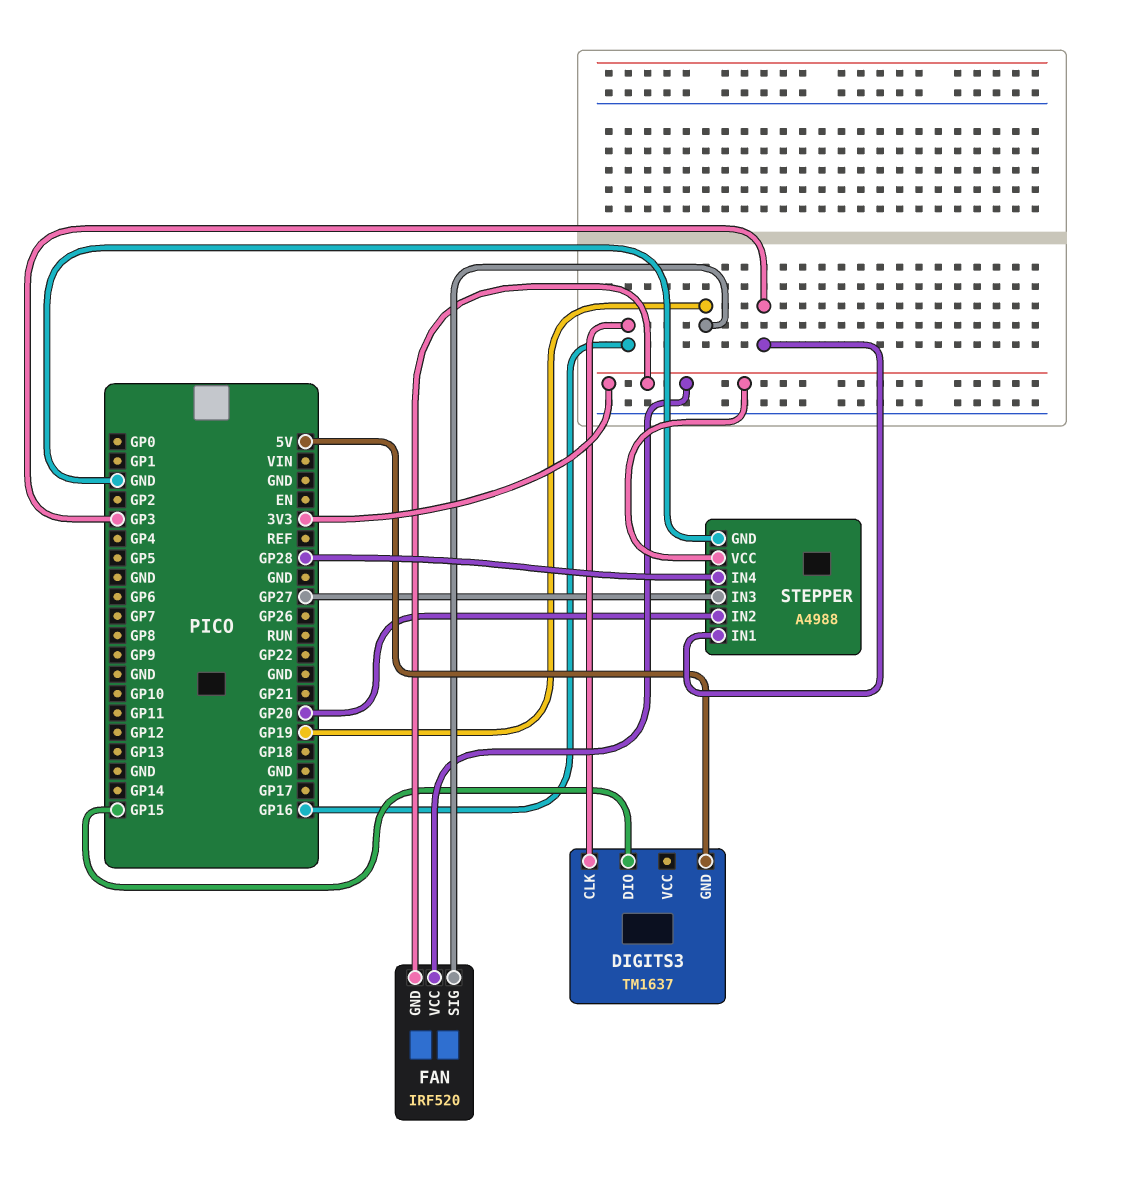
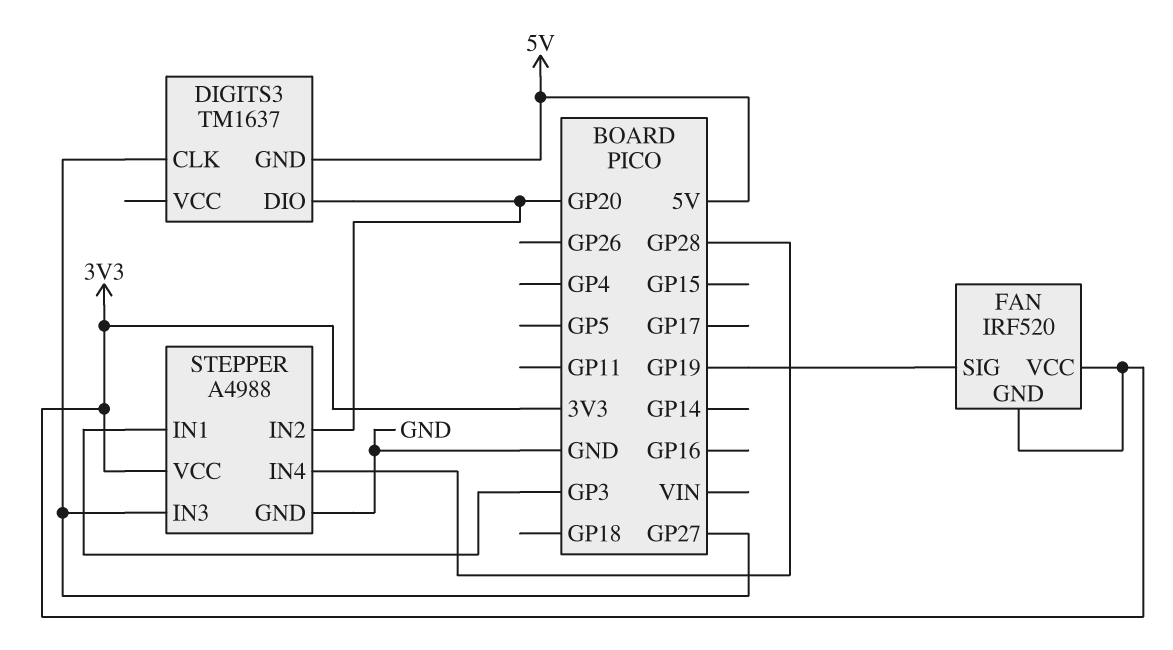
DIGITS3 pin CLK: GP16 -> GP27
DIGITS3 pin DIO: GP15 -> GP20

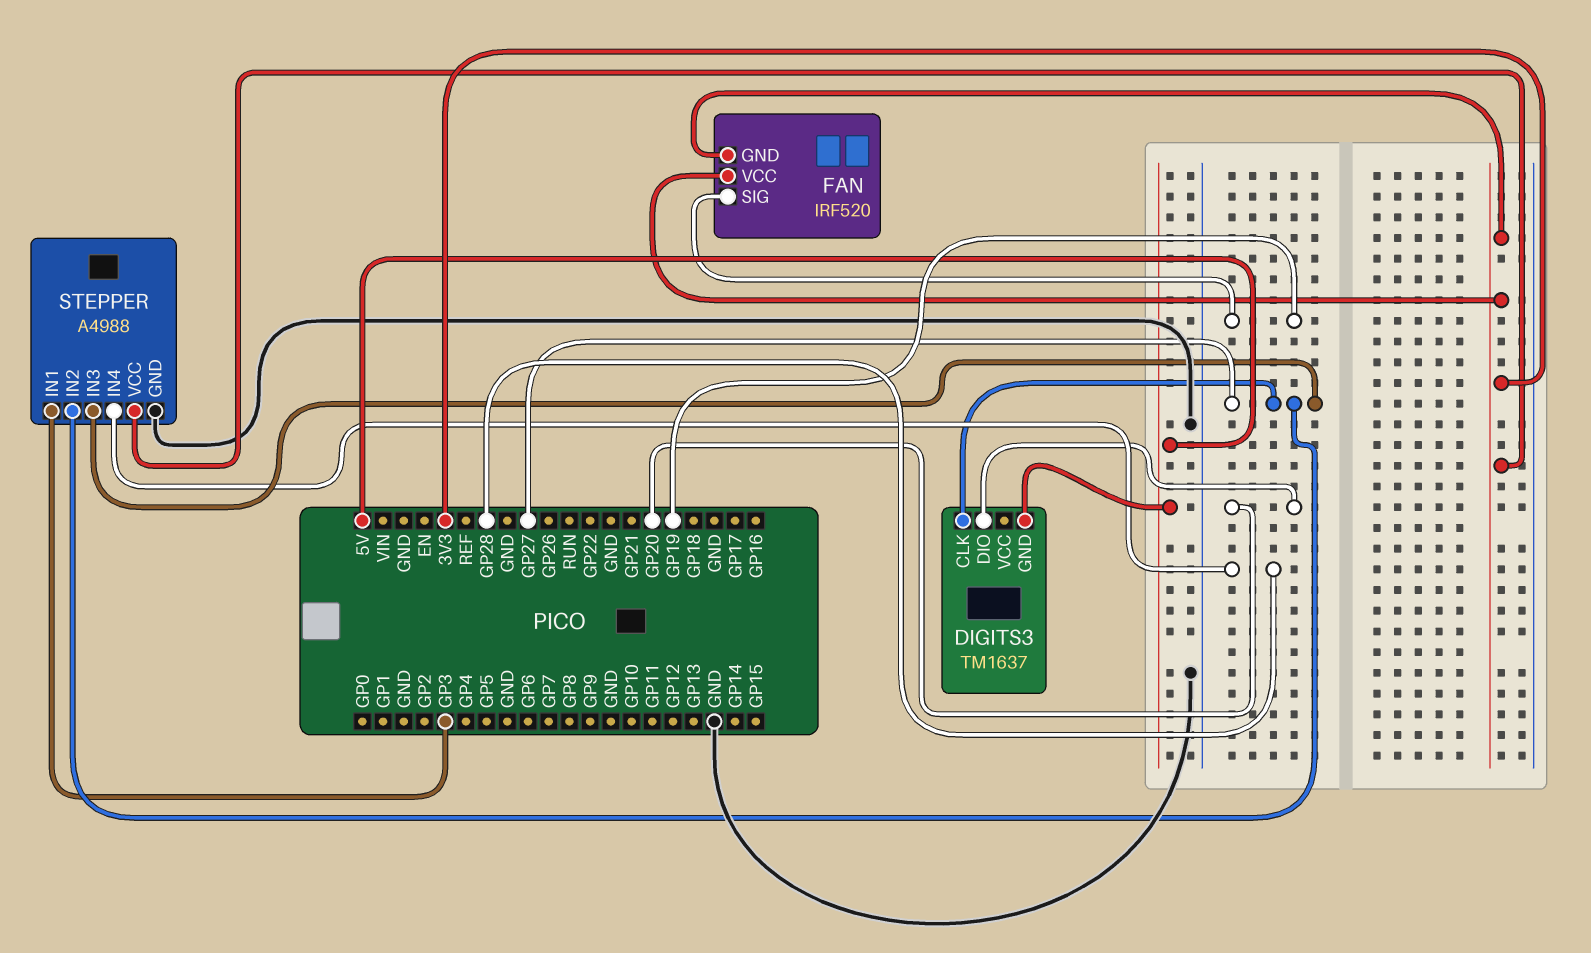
STEPPER pin IN2: GP20 -> GP27

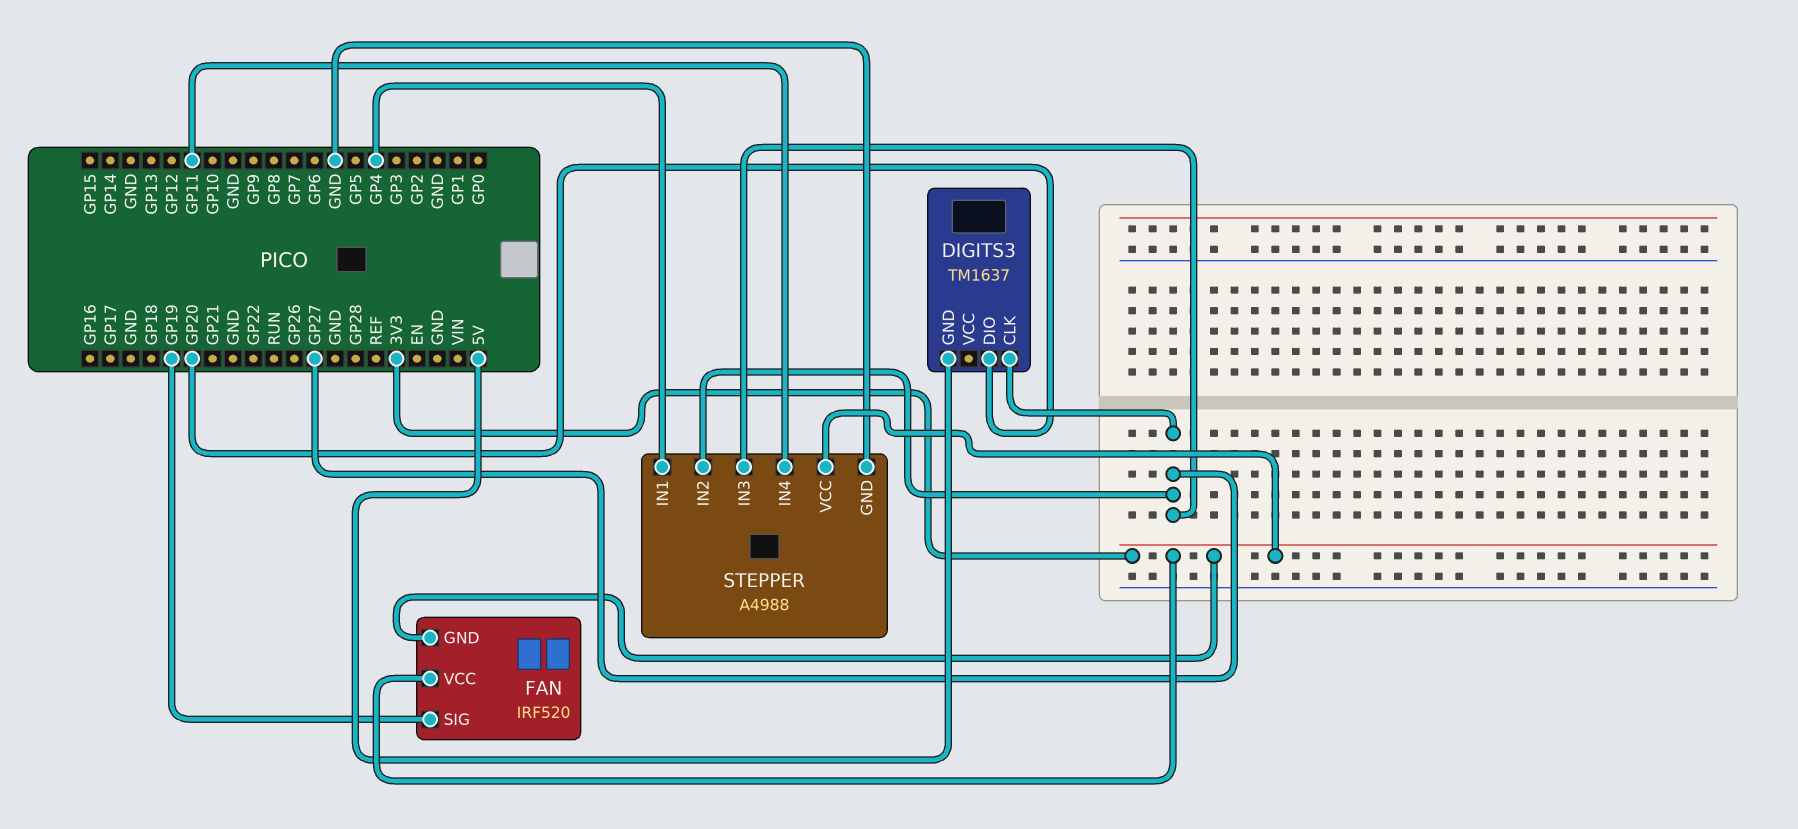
STEPPER pin IN1: GP3 -> GP4
STEPPER pin IN4: GP28 -> GP11

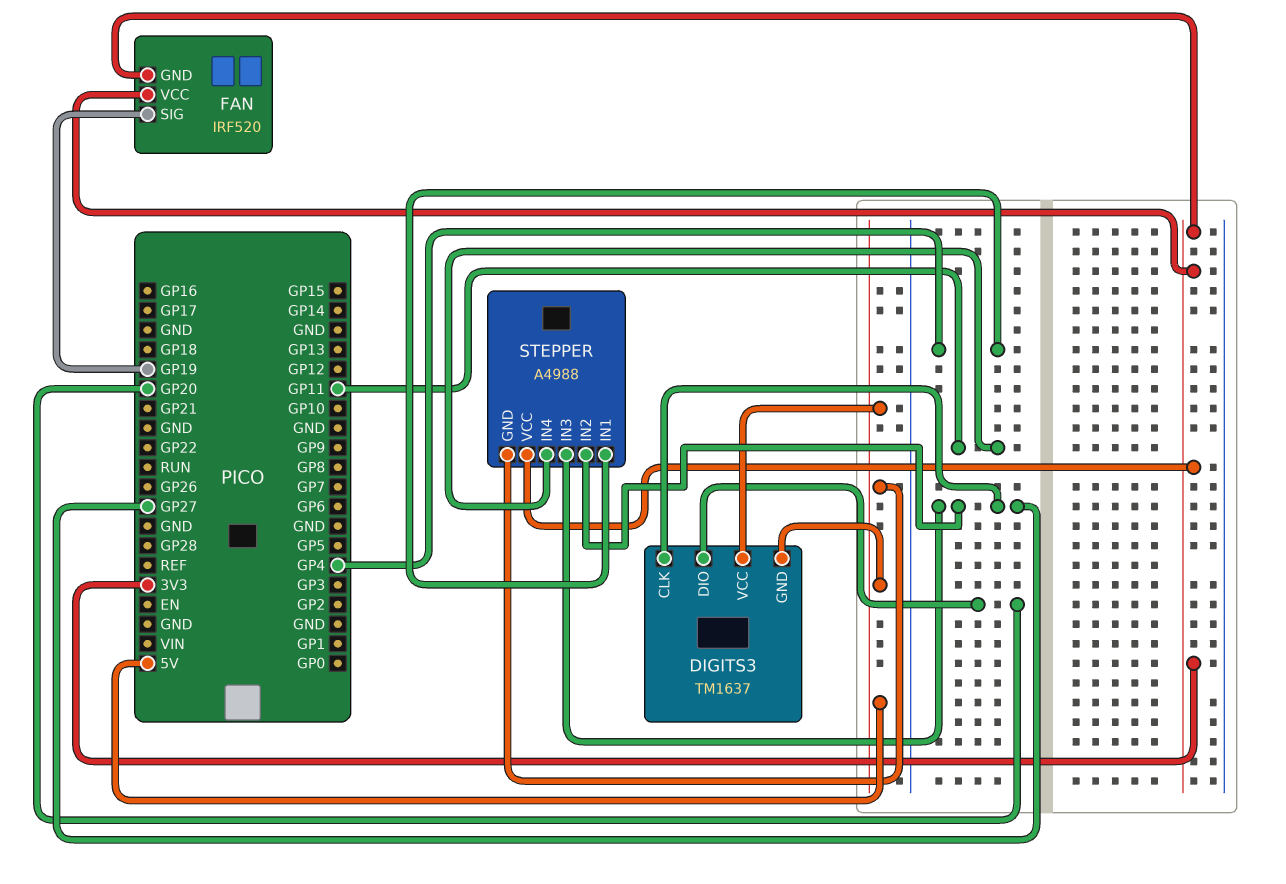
DIGITS3 pin VCC: none -> 5V
STEPPER pin GND: GND -> 5V

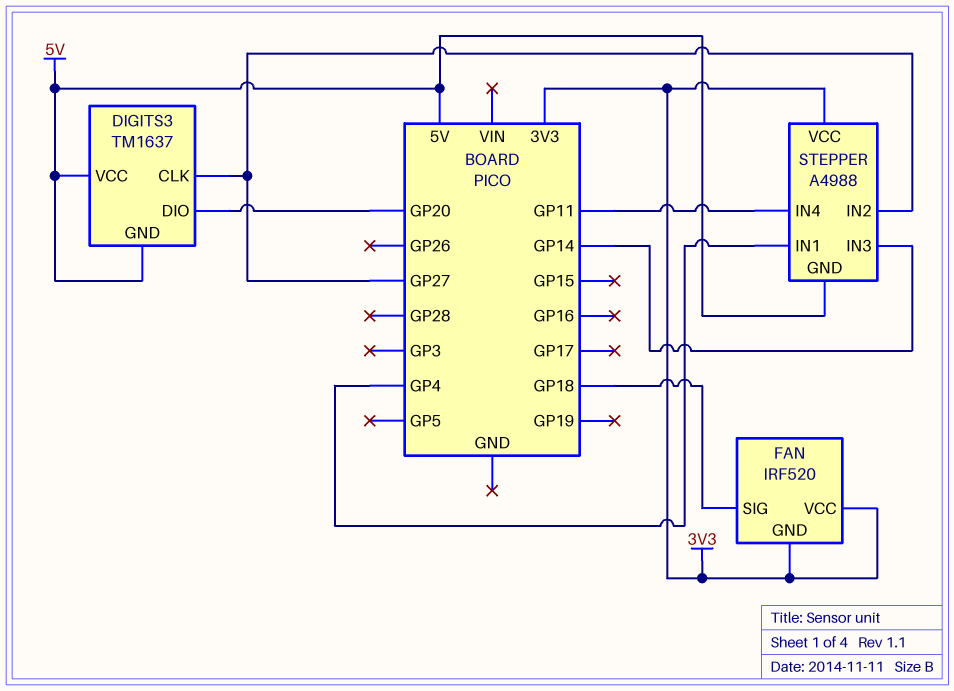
FAN pin SIG: GP19 -> GP18
STEPPER pin IN3: GP27 -> GP14

